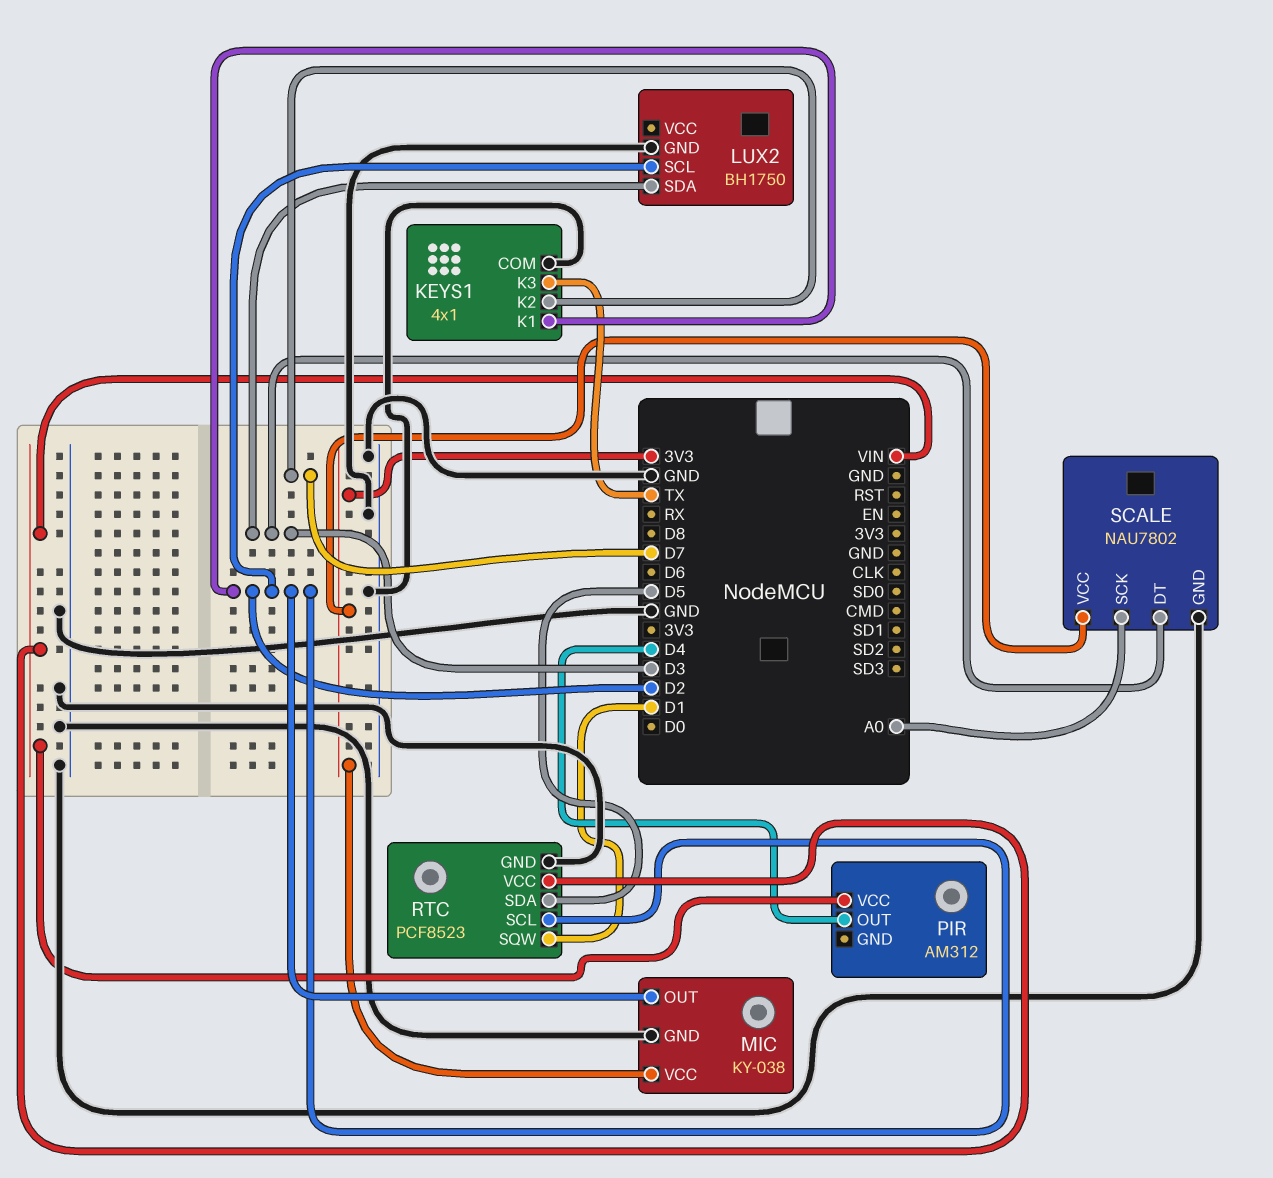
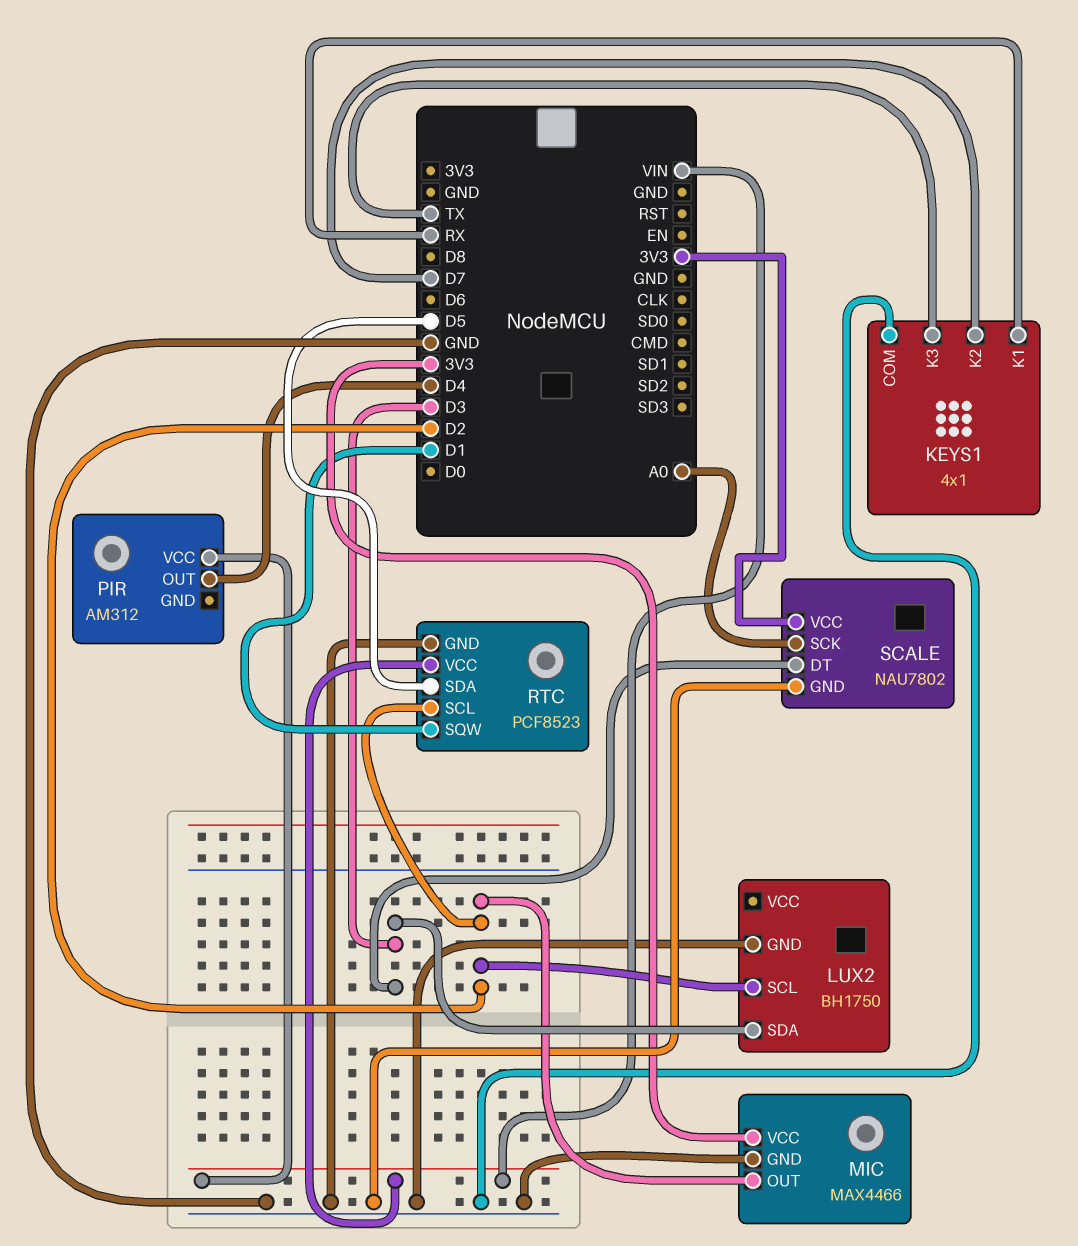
KEYS1 pin K1: D2 -> RX
MIC: KY-038 -> MAX4466

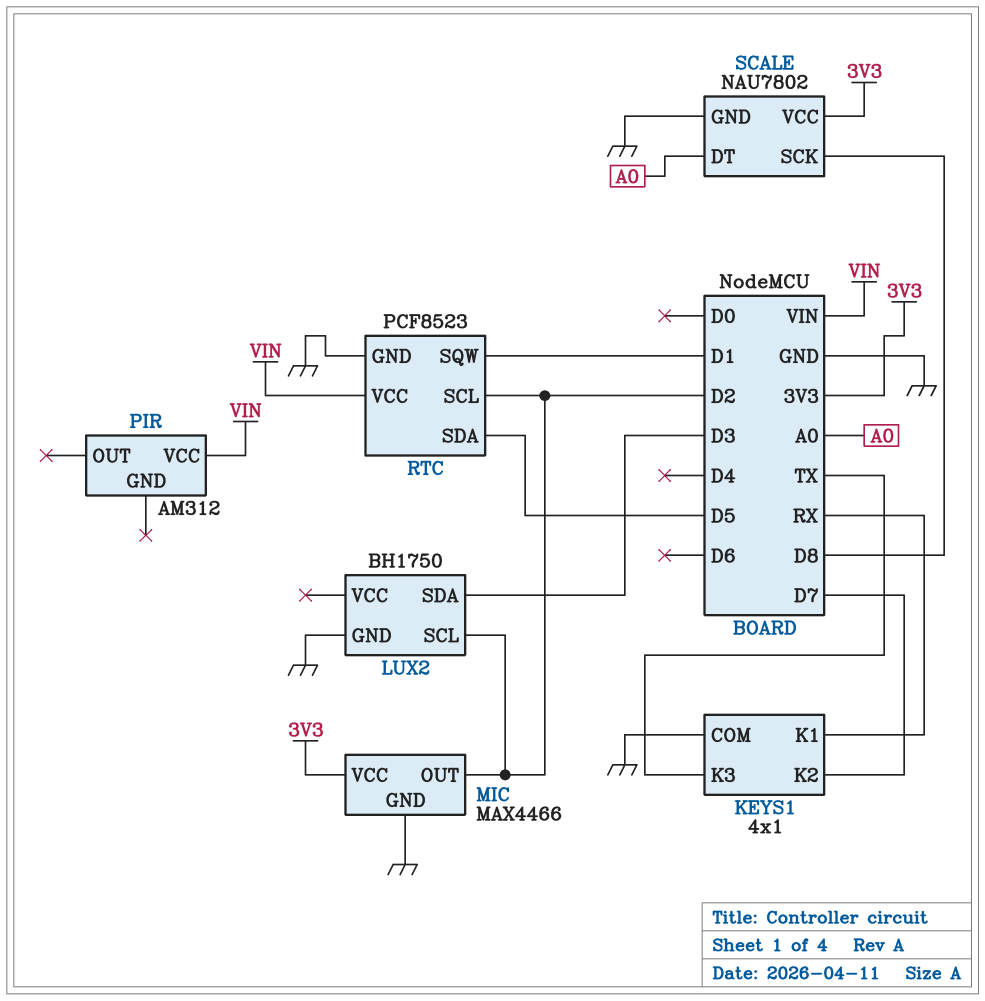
PIR pin OUT: D4 -> none
SCALE pin DT: D3 -> A0
SCALE pin SCK: A0 -> D8

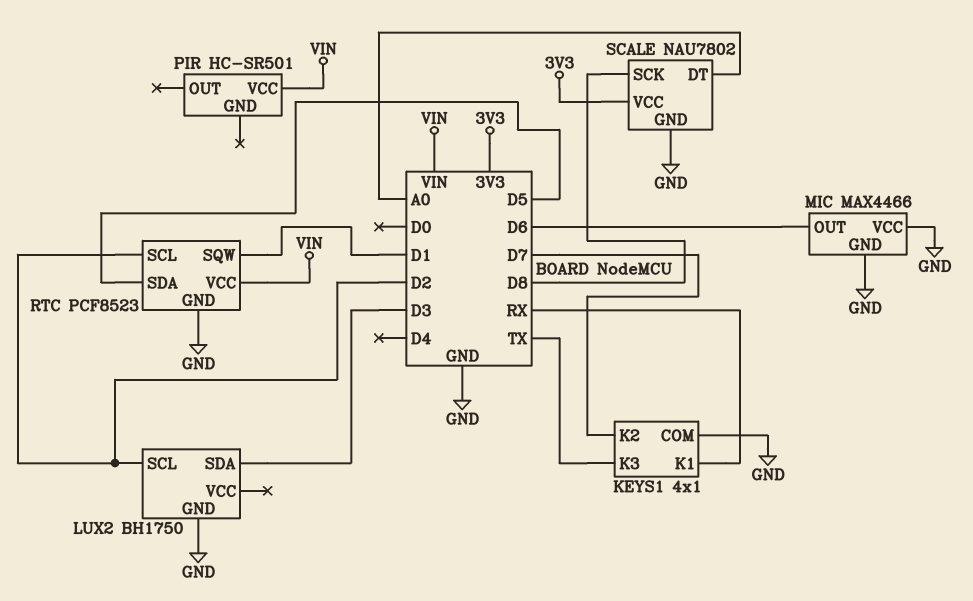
MIC pin OUT: D2 -> D6
MIC pin VCC: 3V3 -> GND
PIR: AM312 -> HC-SR501

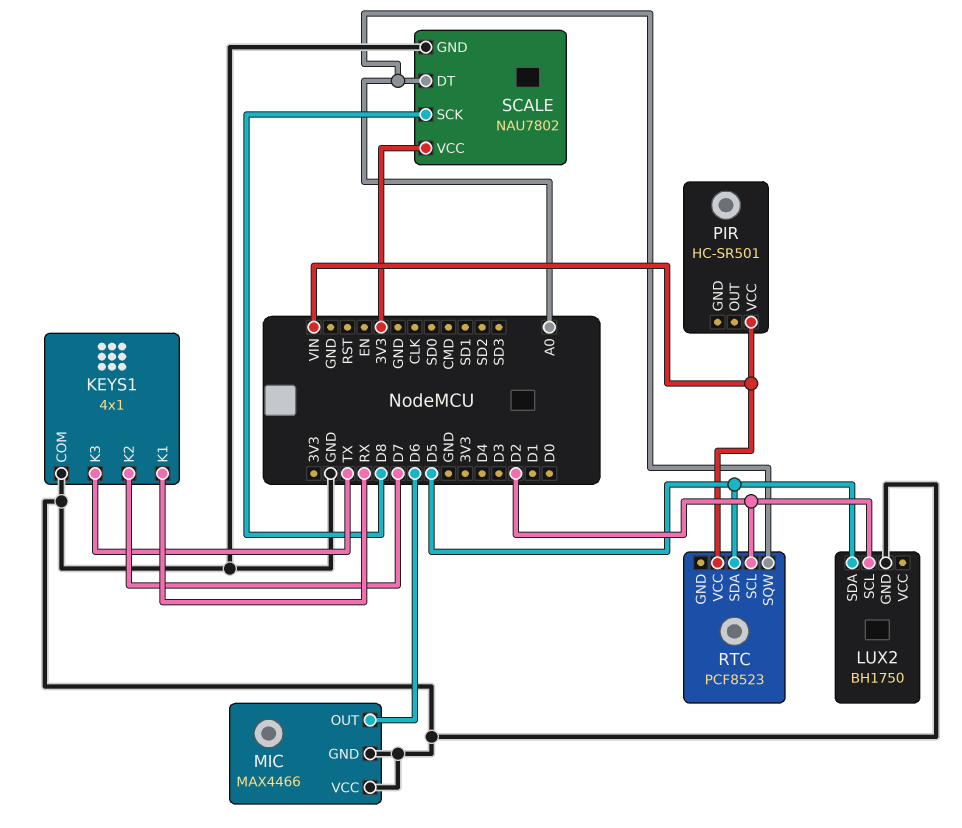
LUX2 pin SDA: D3 -> D5
RTC pin GND: GND -> none
RTC pin SQW: D1 -> A0

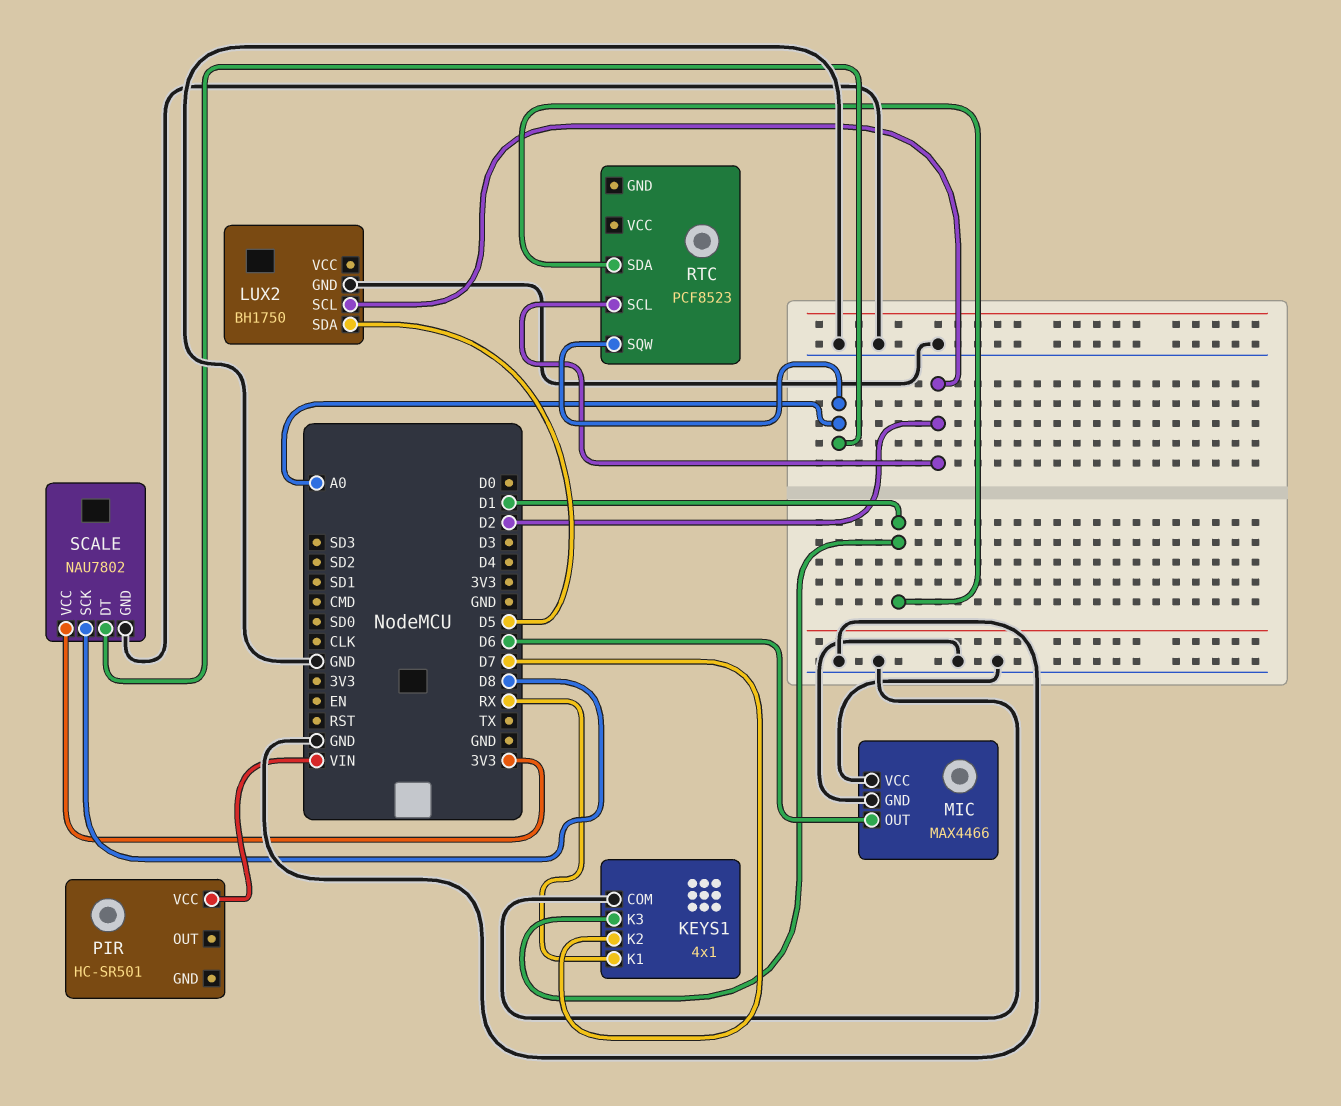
KEYS1 pin K3: TX -> D1
RTC pin SDA: D5 -> D1
RTC pin VCC: VIN -> none

